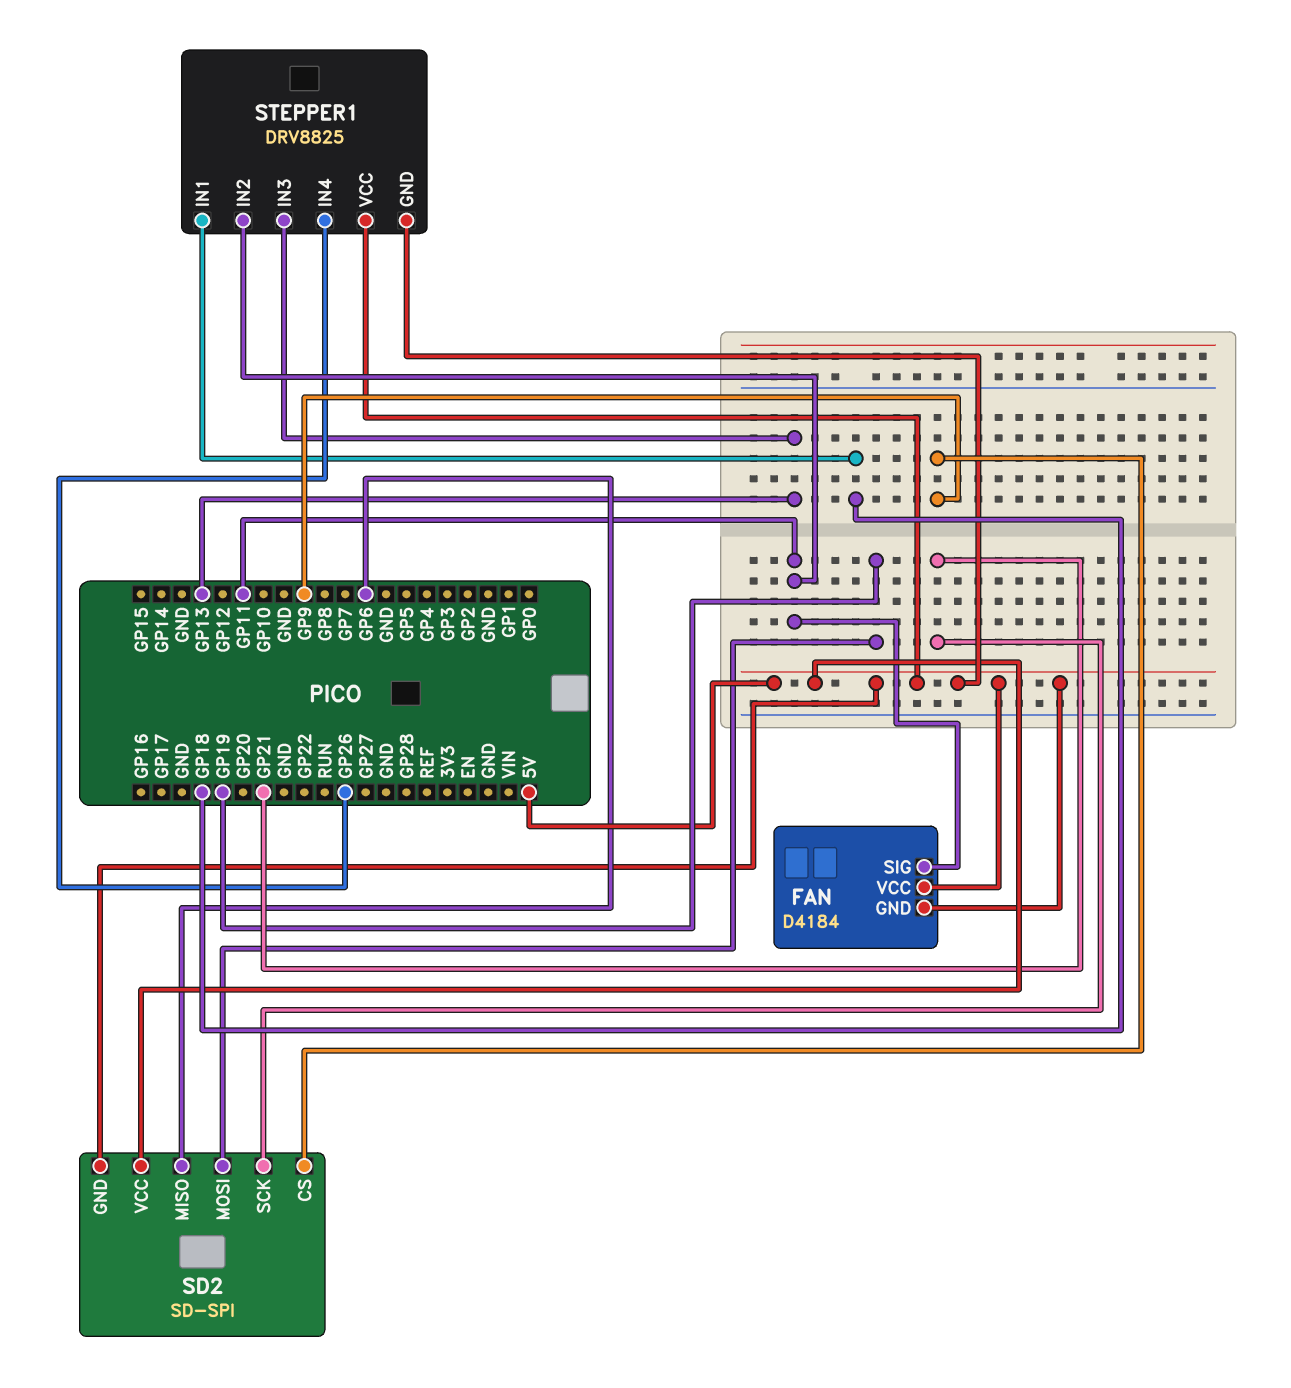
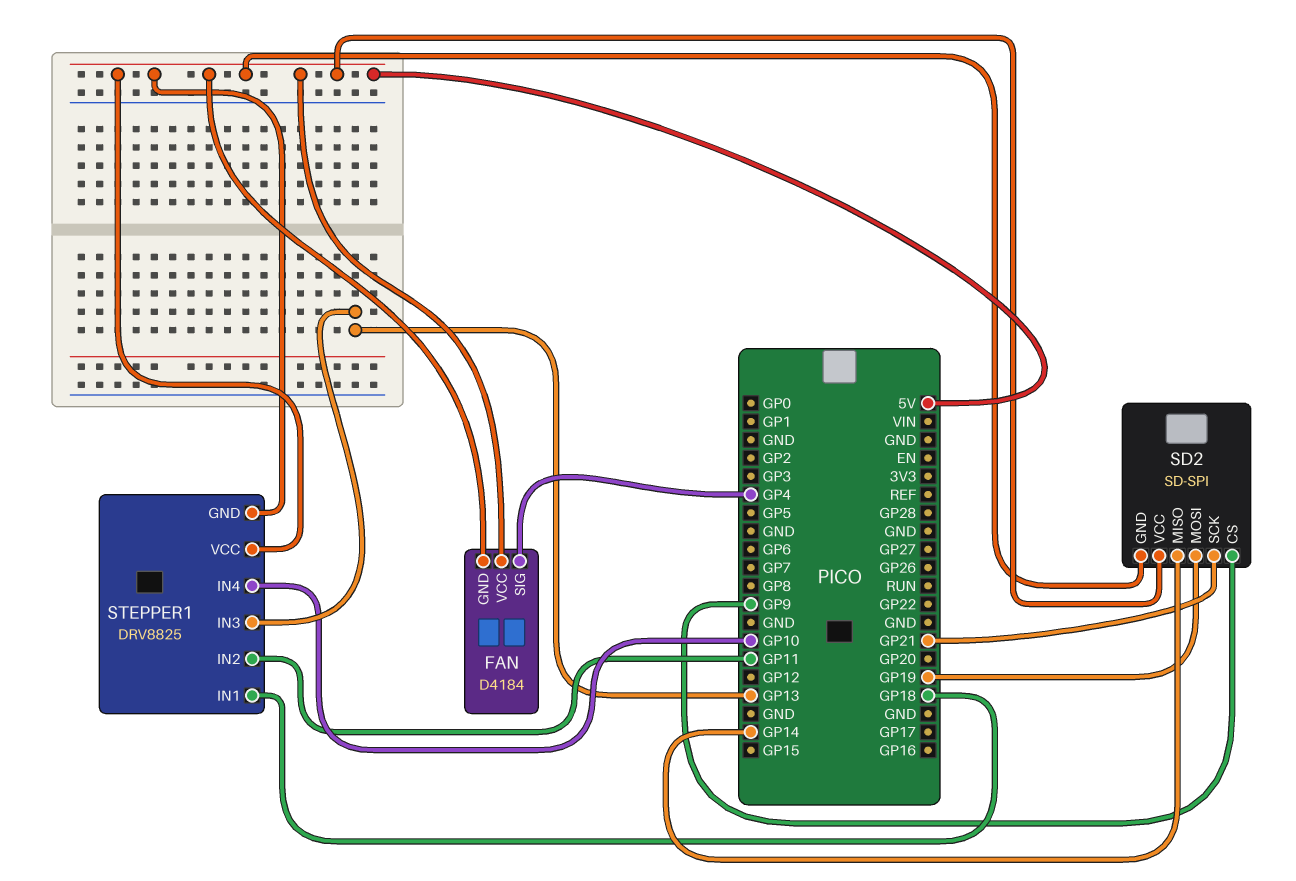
FAN pin SIG: GP11 -> GP4
SD2 pin MISO: GP6 -> GP14
STEPPER1 pin IN4: GP26 -> GP10

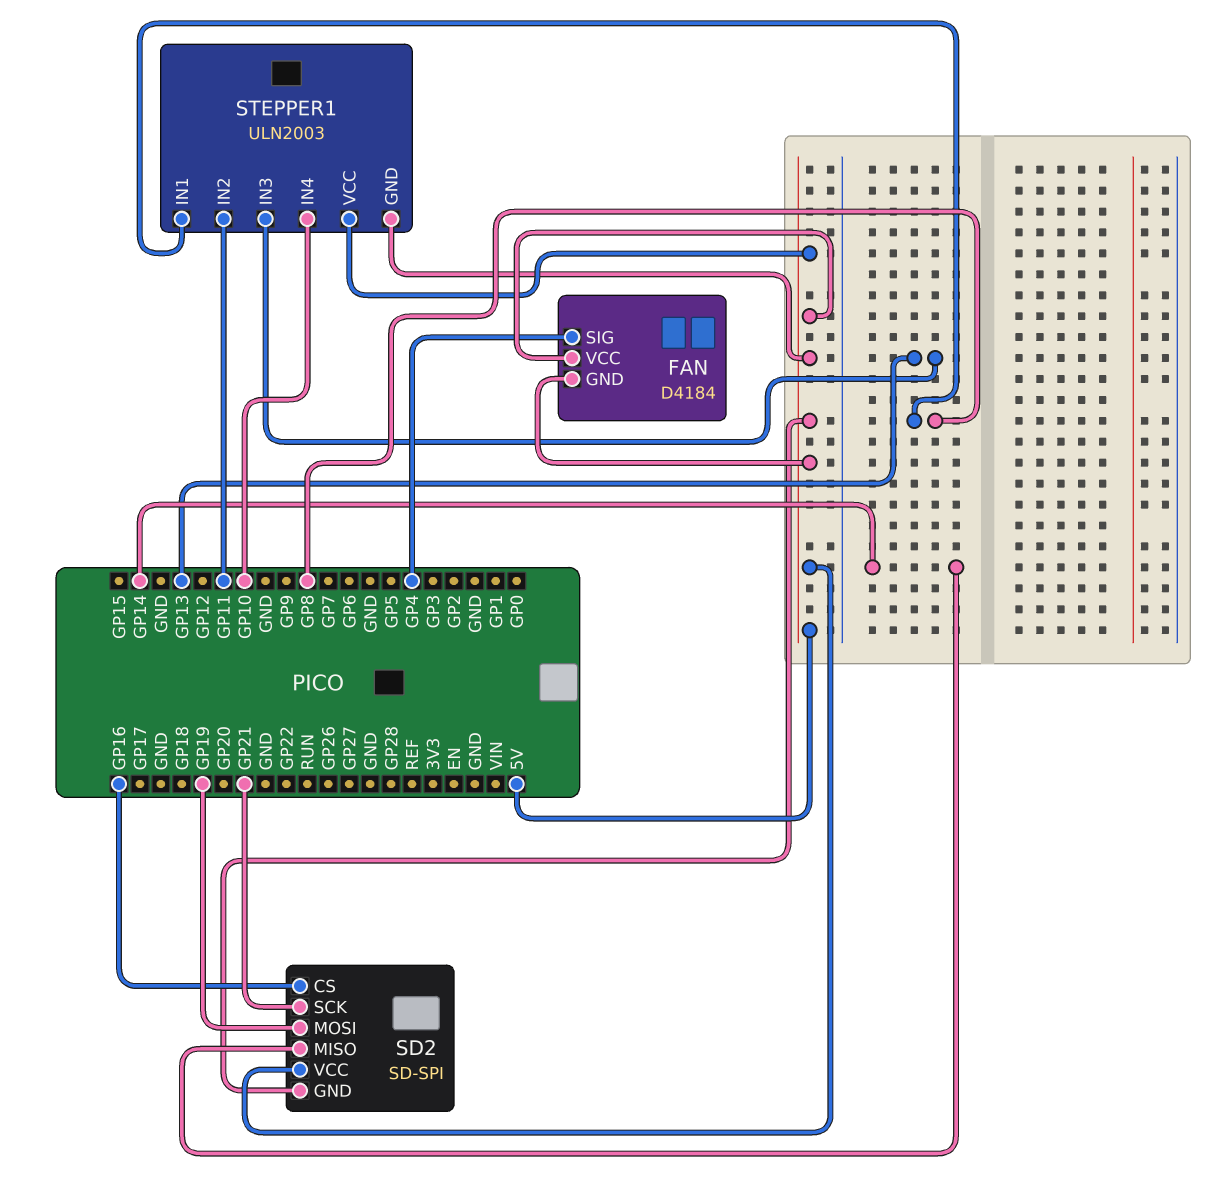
SD2 pin CS: GP9 -> GP16
STEPPER1: DRV8825 -> ULN2003
STEPPER1 pin IN1: GP18 -> GP8

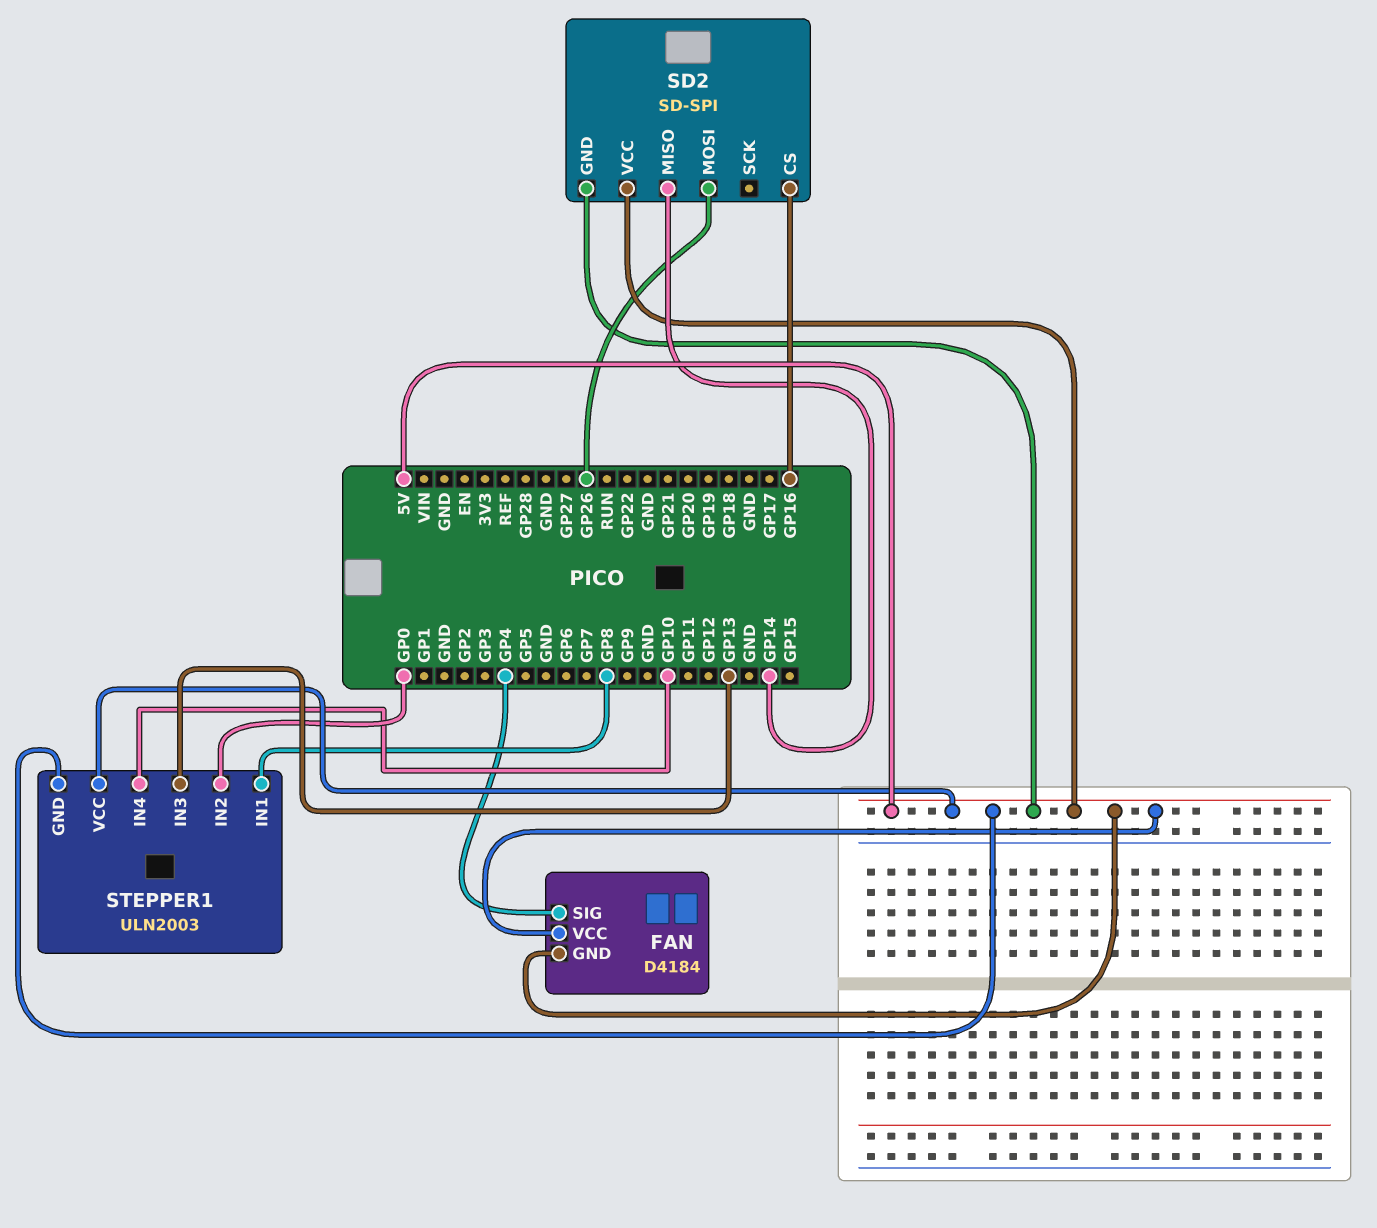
SD2 pin MOSI: GP19 -> GP26
SD2 pin SCK: GP21 -> none
STEPPER1 pin IN2: GP11 -> GP0

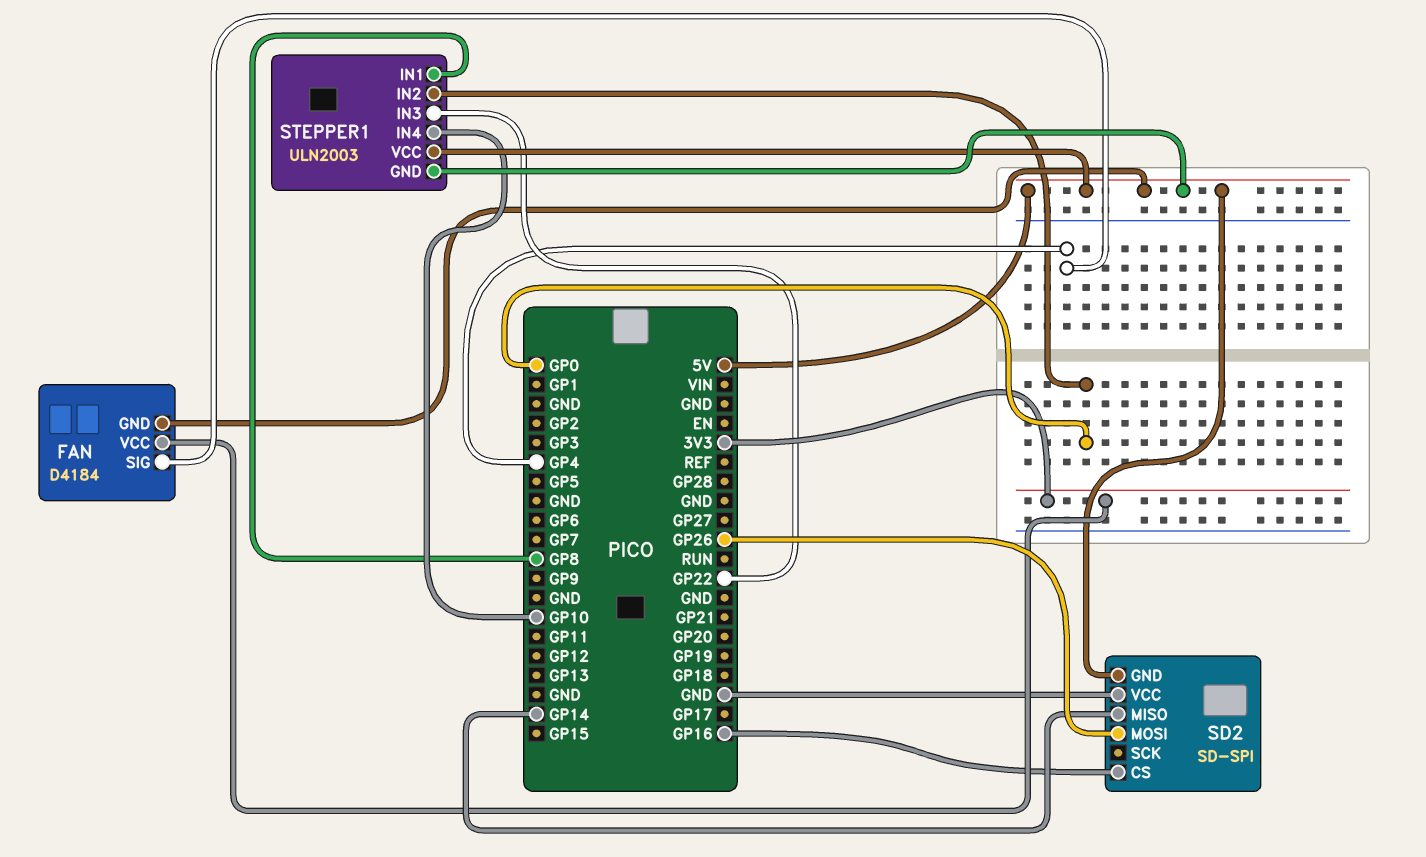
FAN pin VCC: 5V -> 3V3
SD2 pin VCC: 5V -> GND
STEPPER1 pin IN3: GP13 -> GP22

